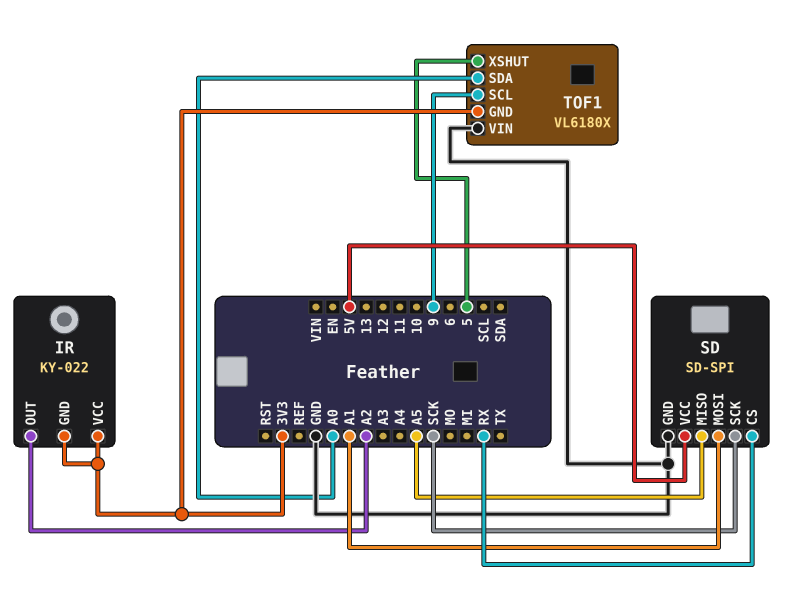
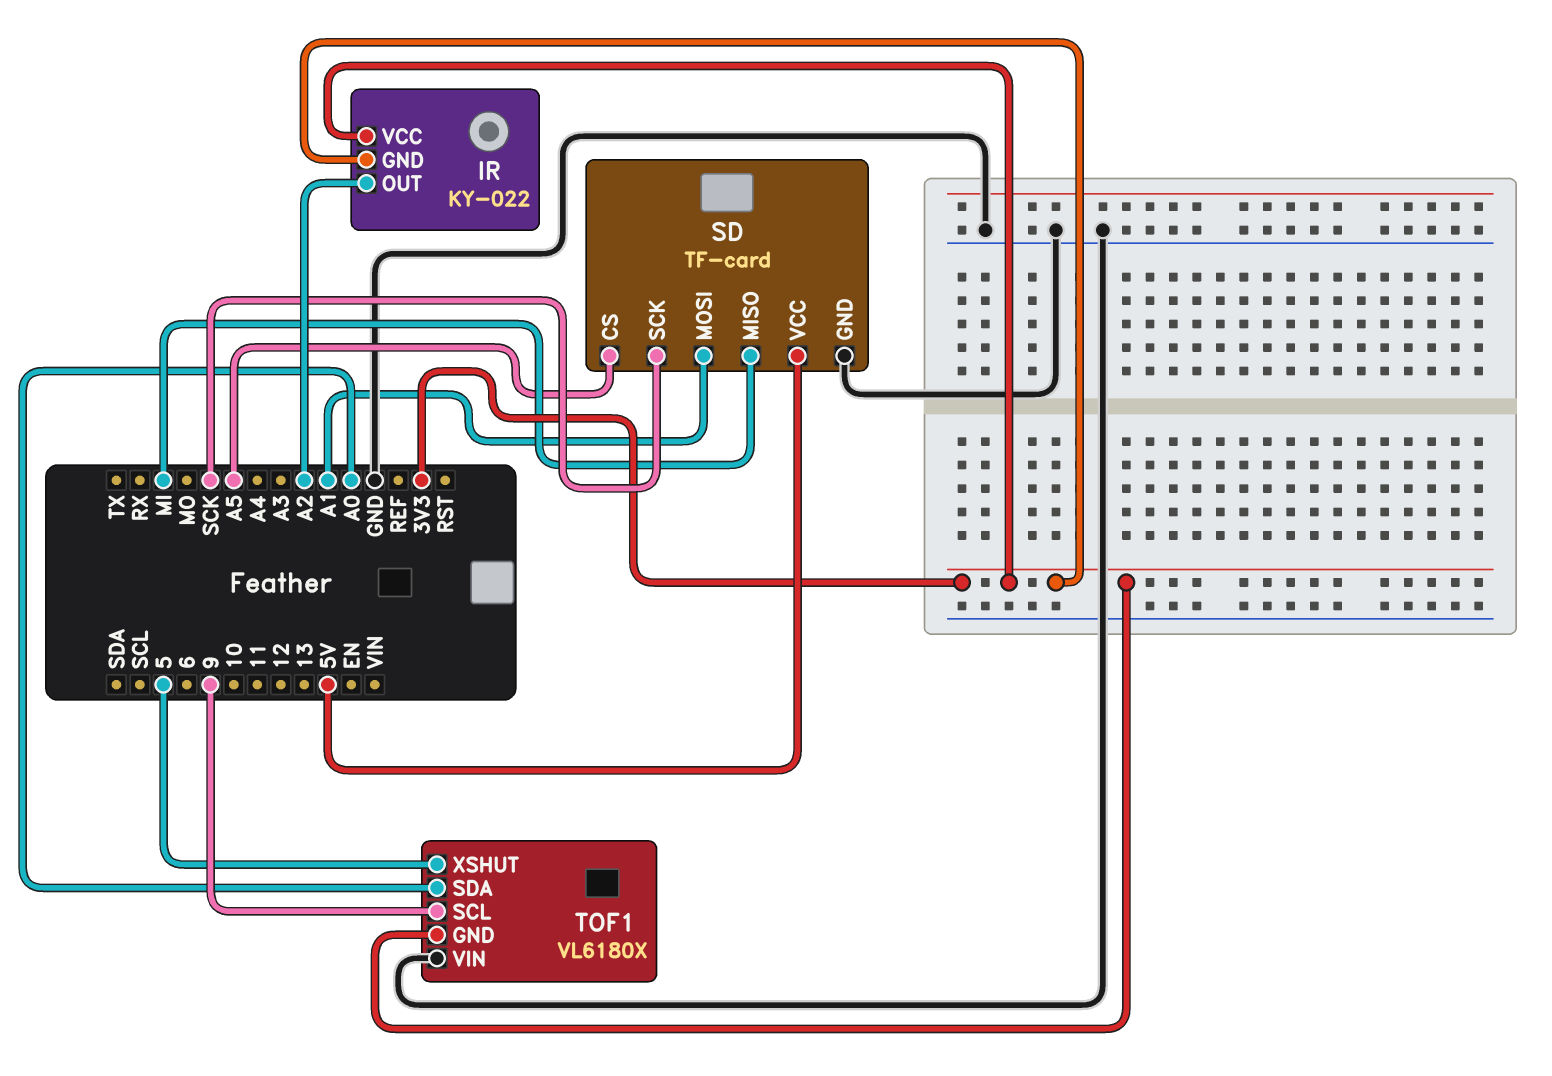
SD: SD-SPI -> TF-card
SD pin CS: RX -> A5
SD pin MISO: A5 -> MI

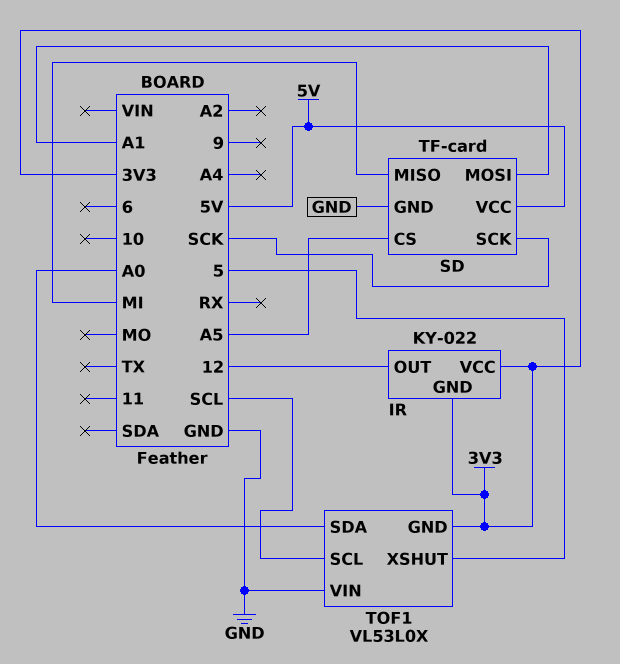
IR pin OUT: A2 -> 12
TOF1: VL6180X -> VL53L0X
TOF1 pin SCL: 9 -> SCL

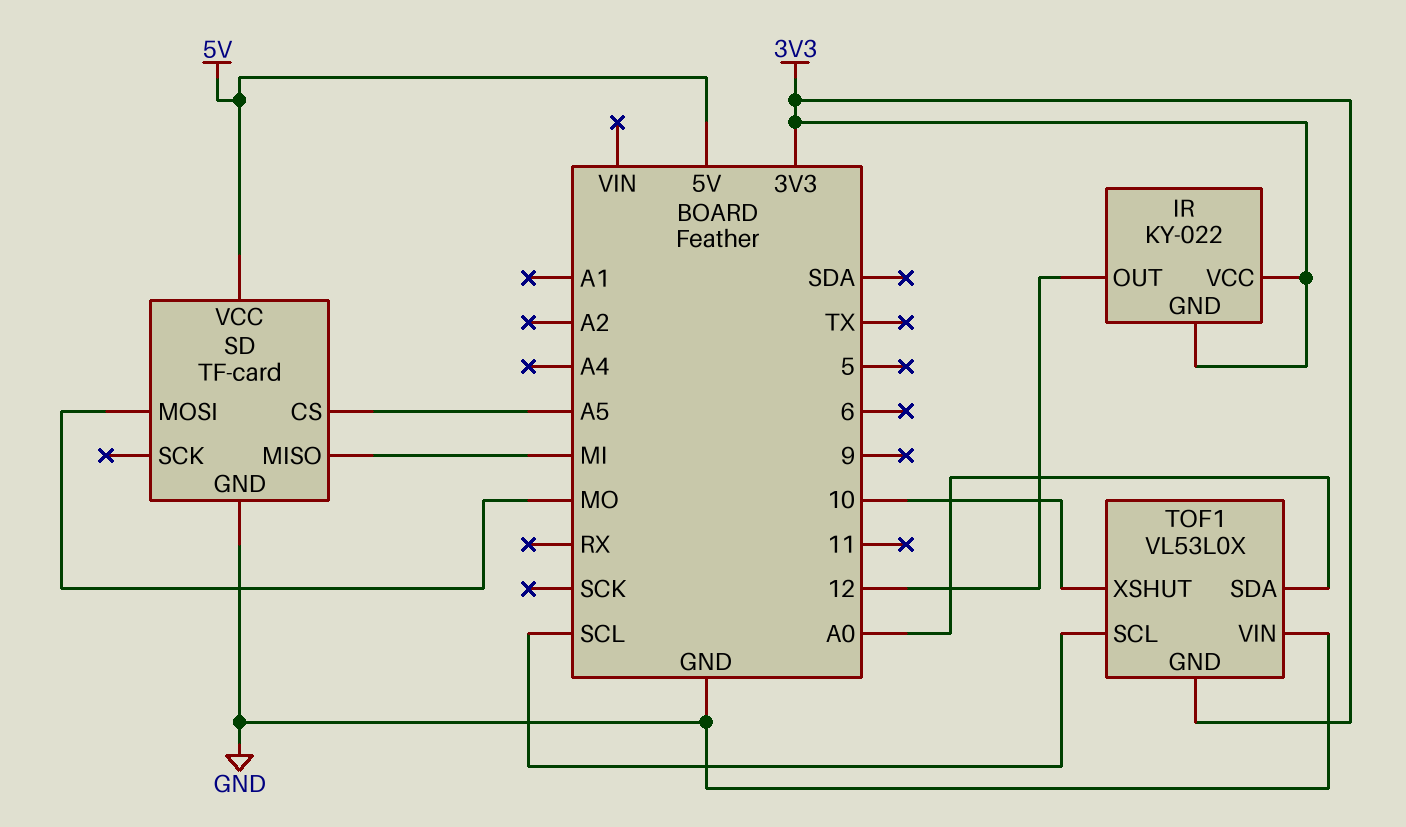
SD pin MOSI: A1 -> MO
SD pin SCK: SCK -> none
TOF1 pin XSHUT: 5 -> 10

